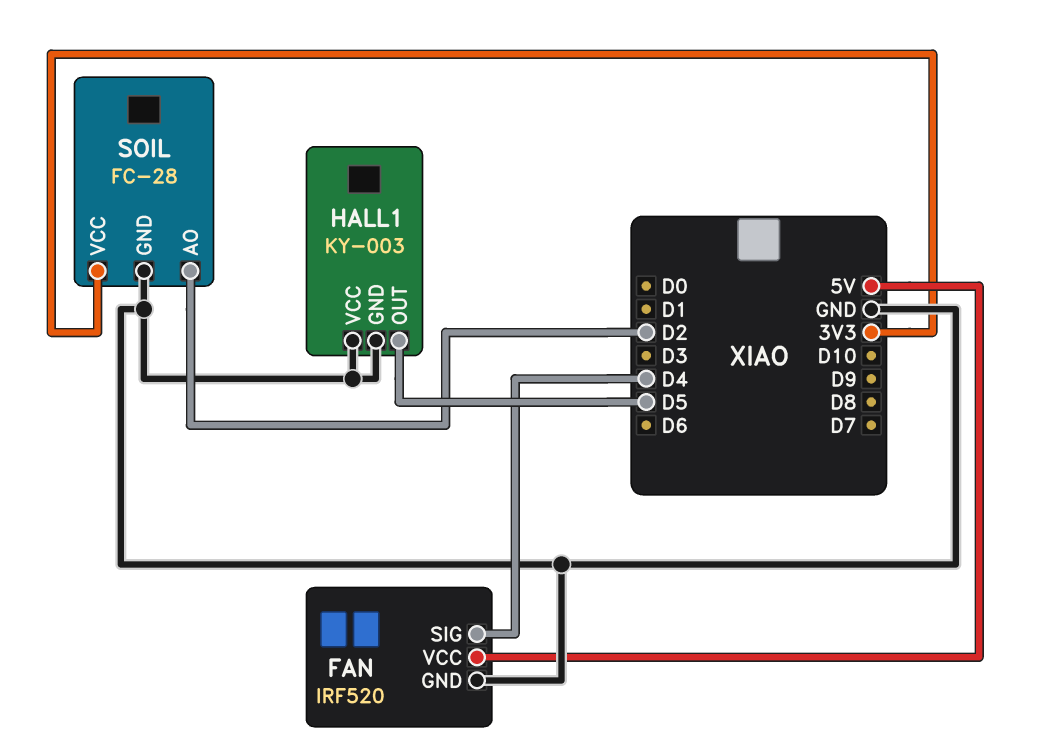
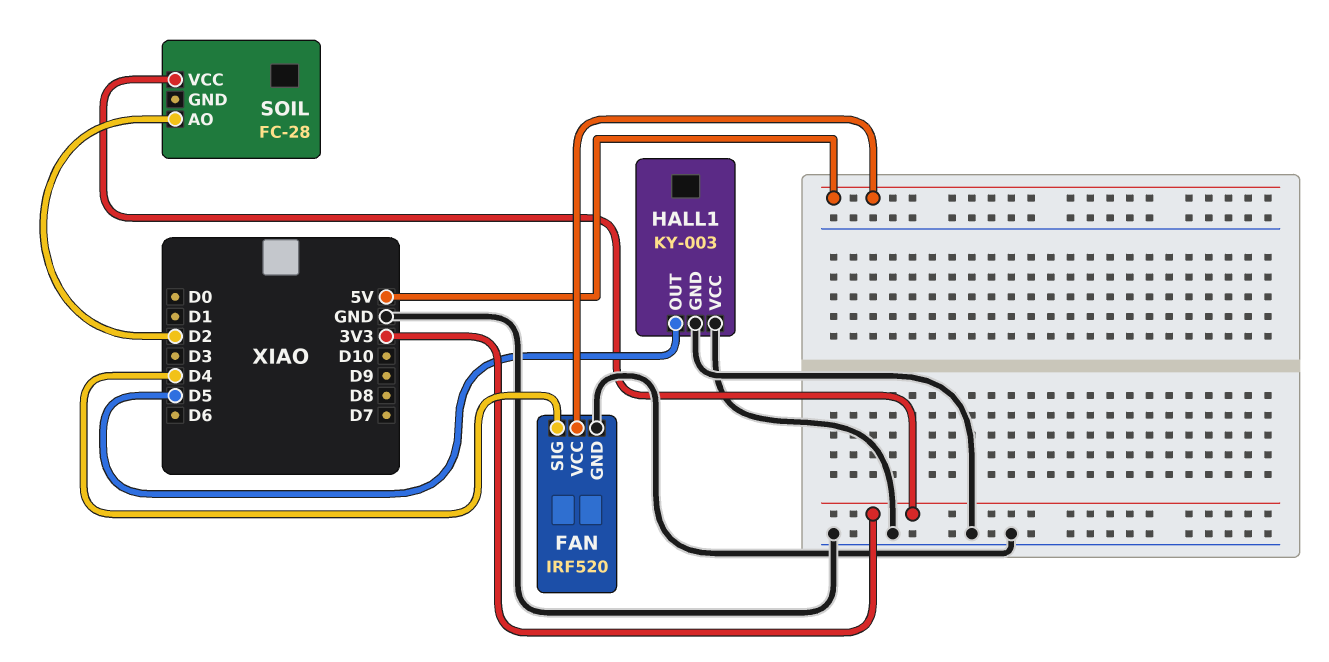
SOIL pin GND: GND -> none

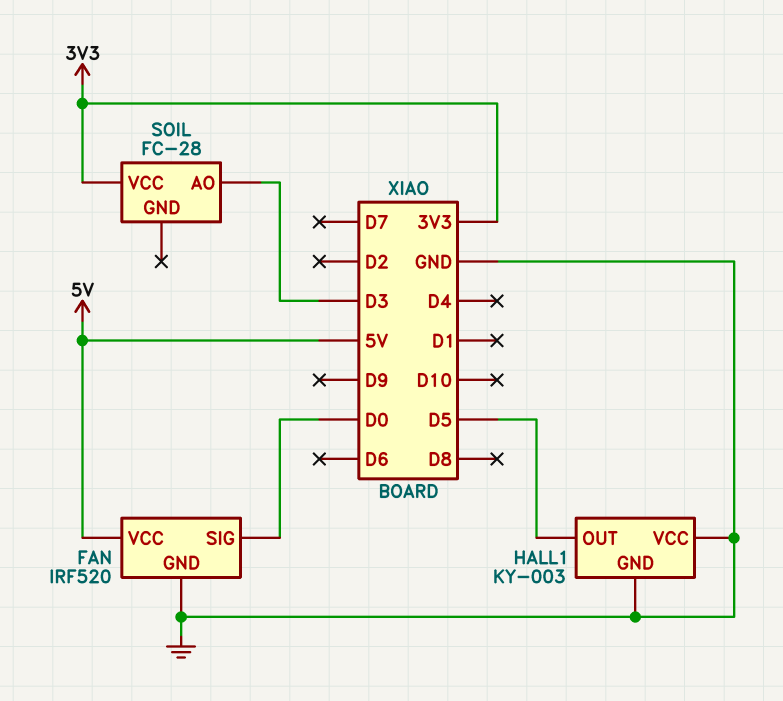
FAN pin SIG: D4 -> D0
SOIL pin AO: D2 -> D3

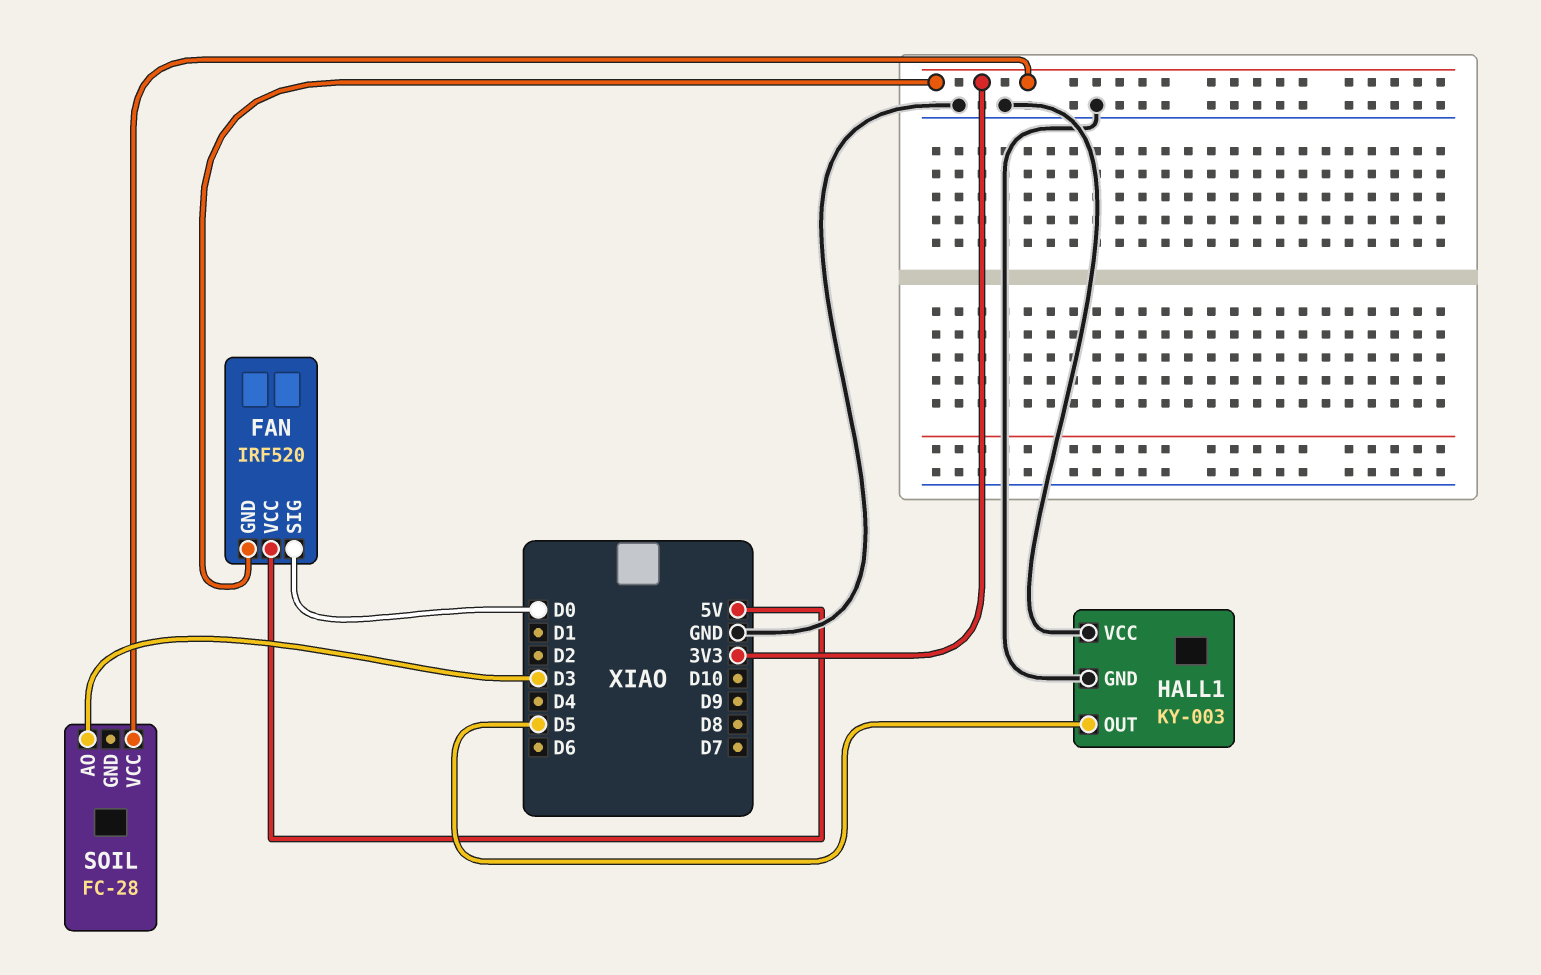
FAN pin GND: GND -> 3V3

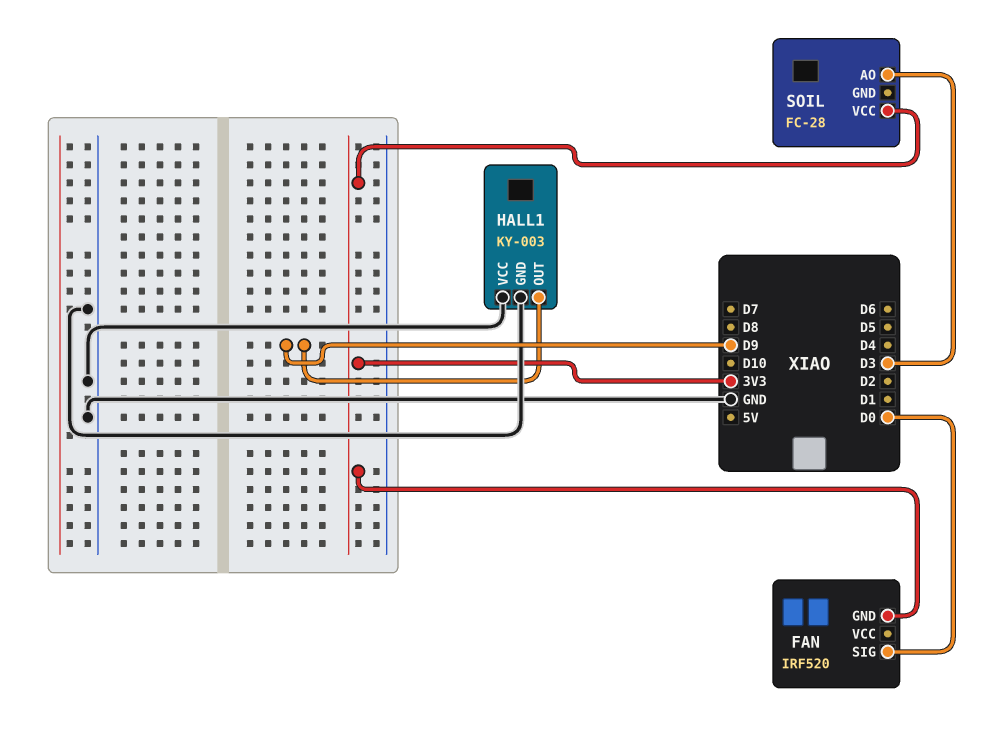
FAN pin VCC: 5V -> none
HALL1 pin OUT: D5 -> D9

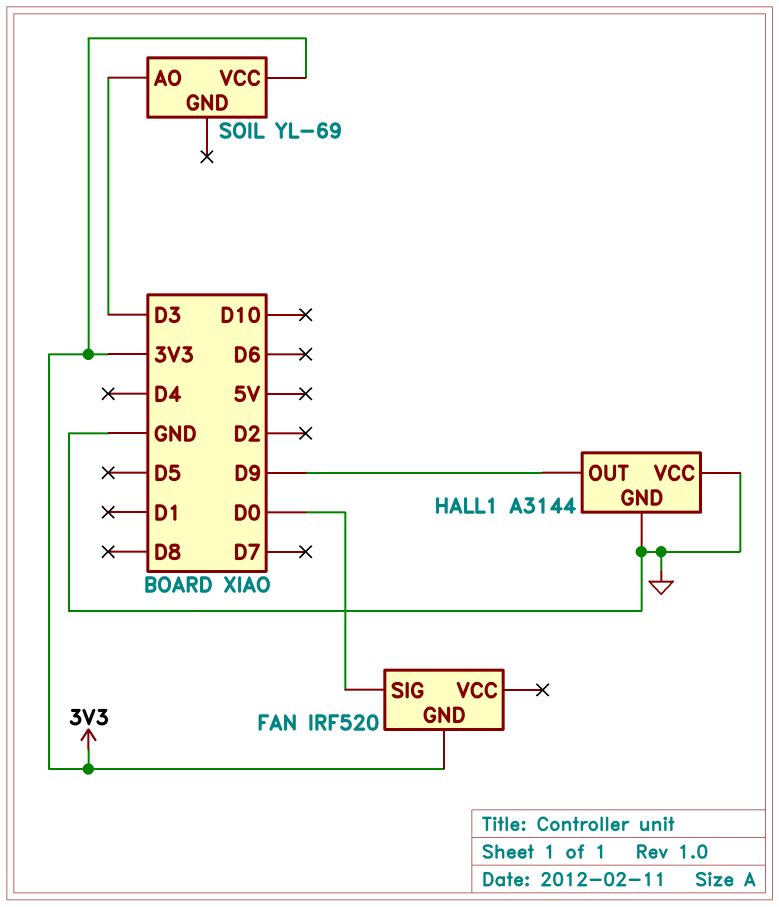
HALL1: KY-003 -> A3144
SOIL: FC-28 -> YL-69

